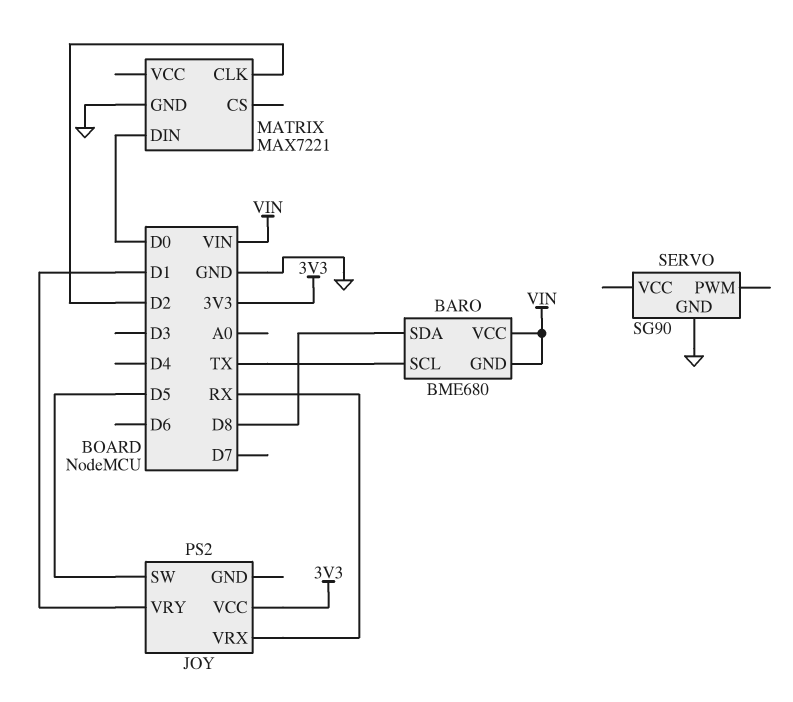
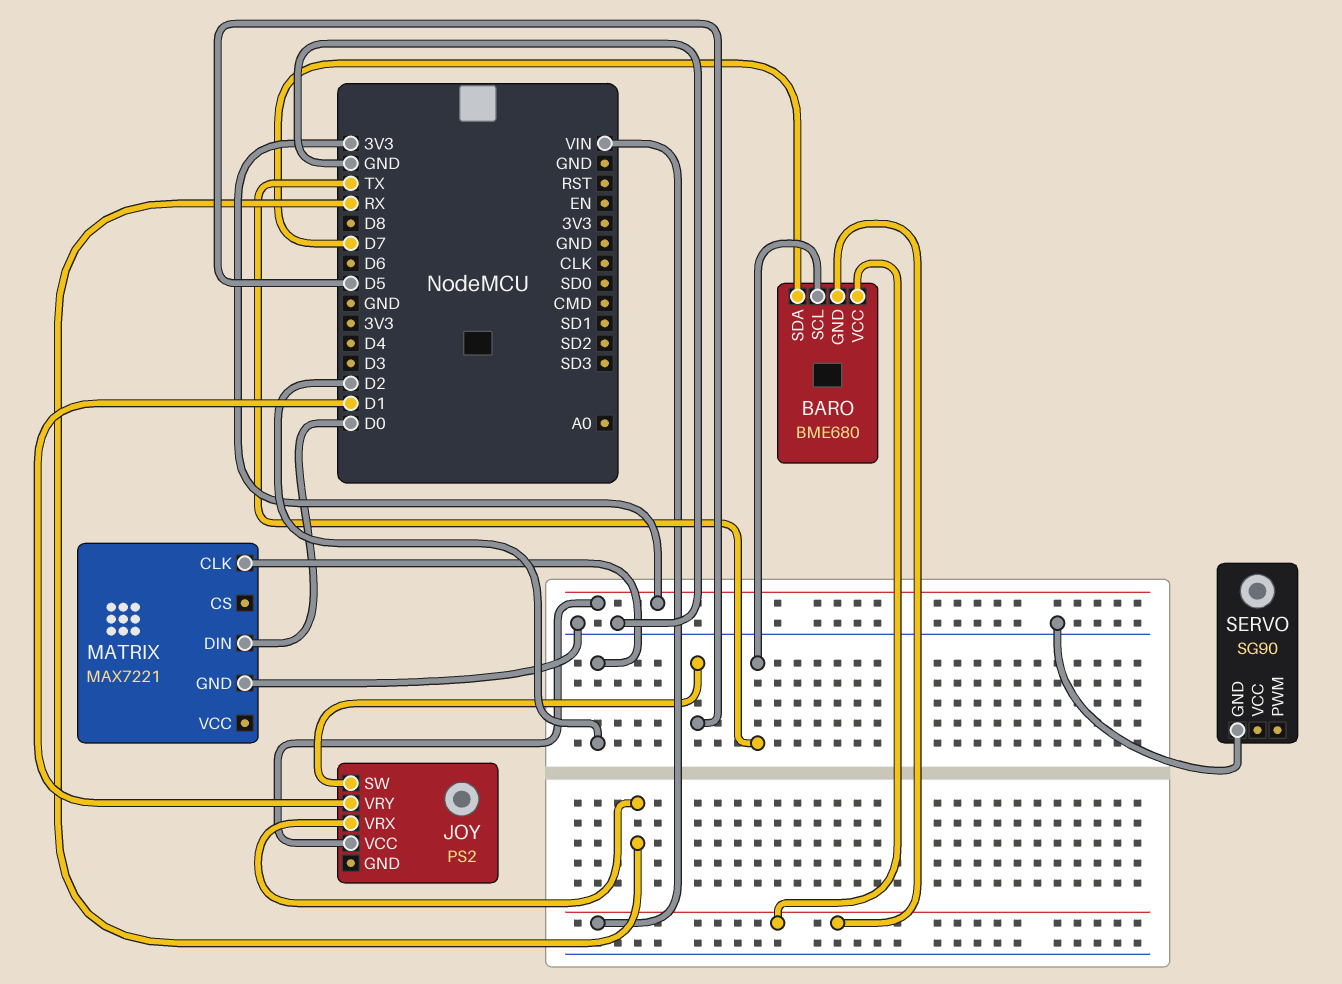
BARO pin SDA: D8 -> D7

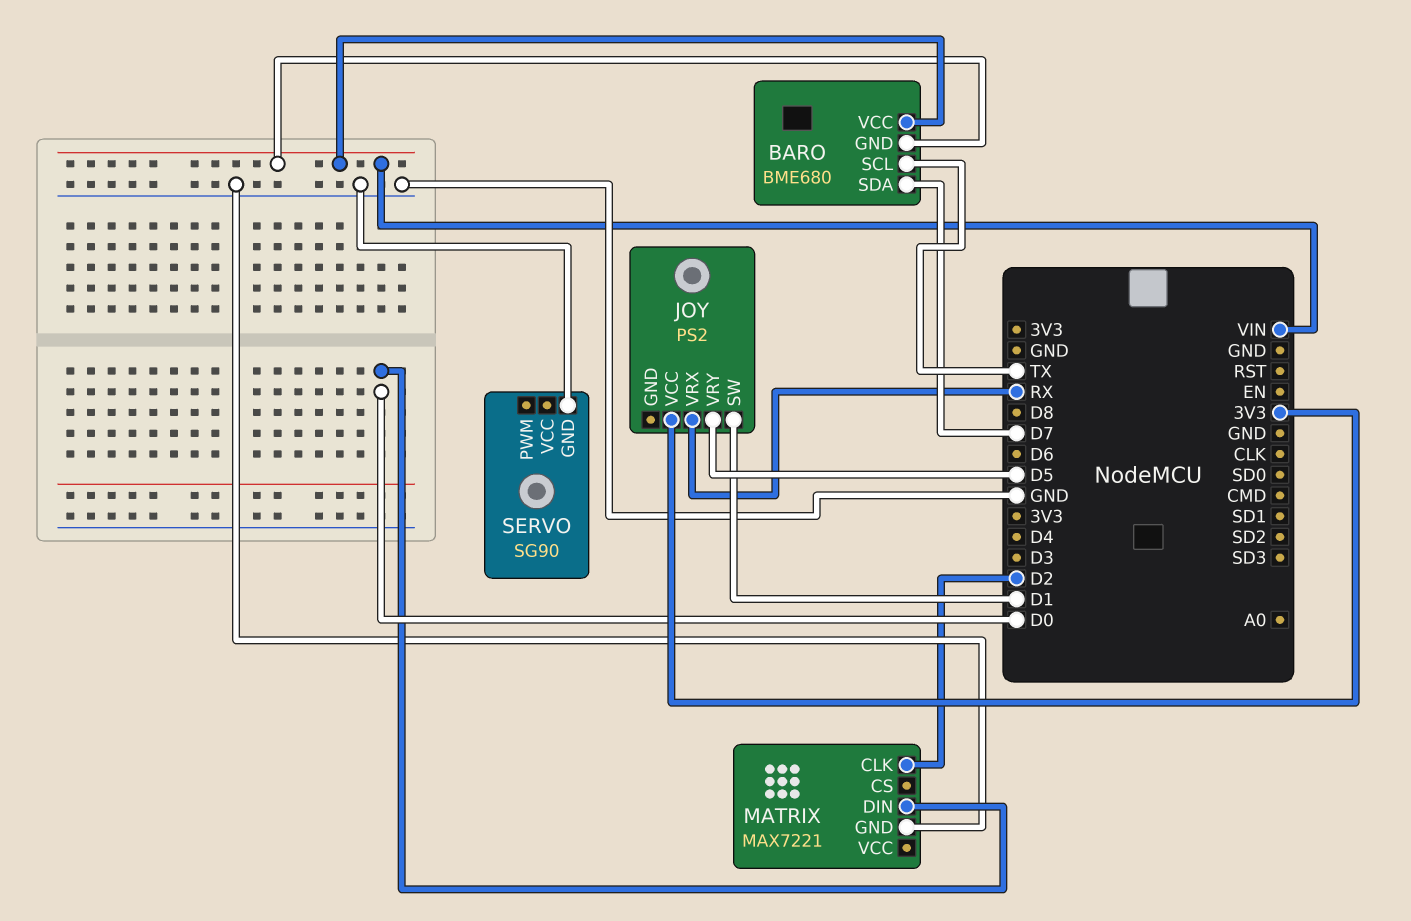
JOY pin SW: D5 -> D1
JOY pin VRY: D1 -> D5

